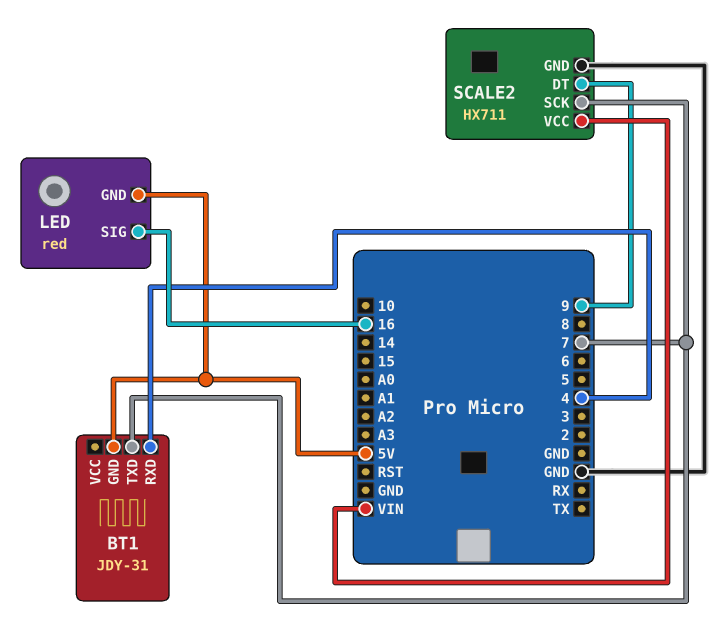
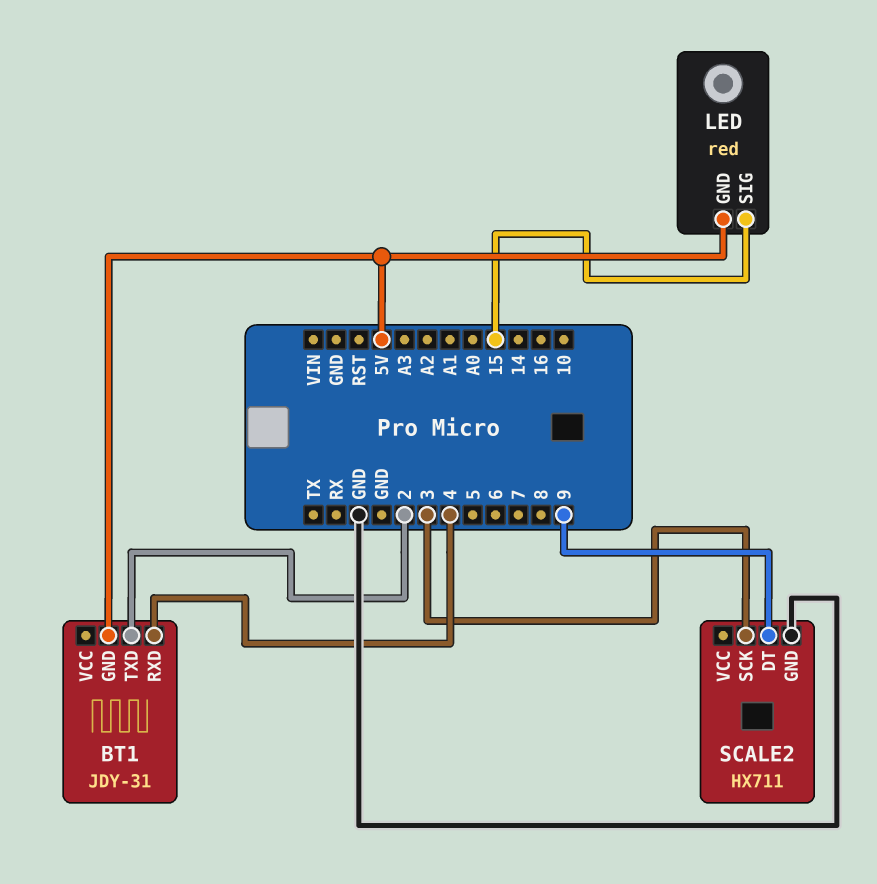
BT1 pin TXD: 7 -> 2
LED pin SIG: 16 -> 15
SCALE2 pin SCK: 7 -> 3
SCALE2 pin VCC: VIN -> none

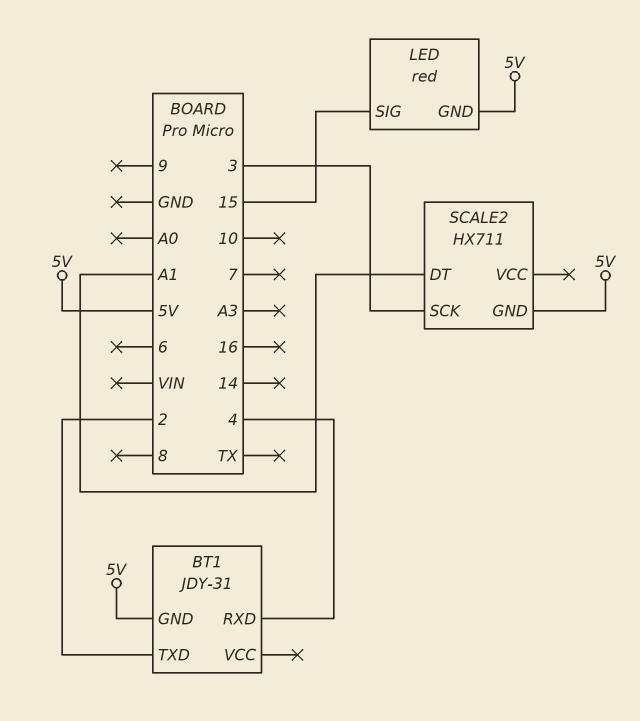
SCALE2 pin DT: 9 -> A1
SCALE2 pin GND: GND -> 5V

